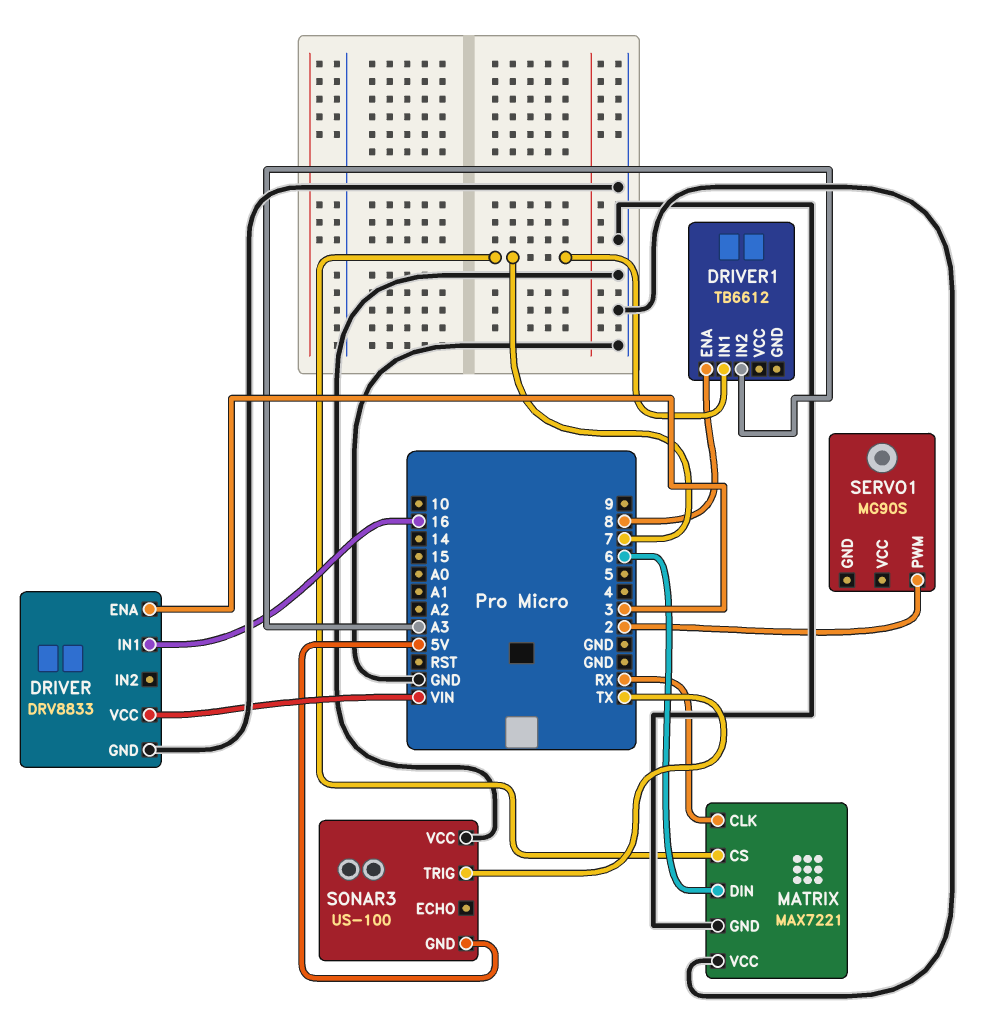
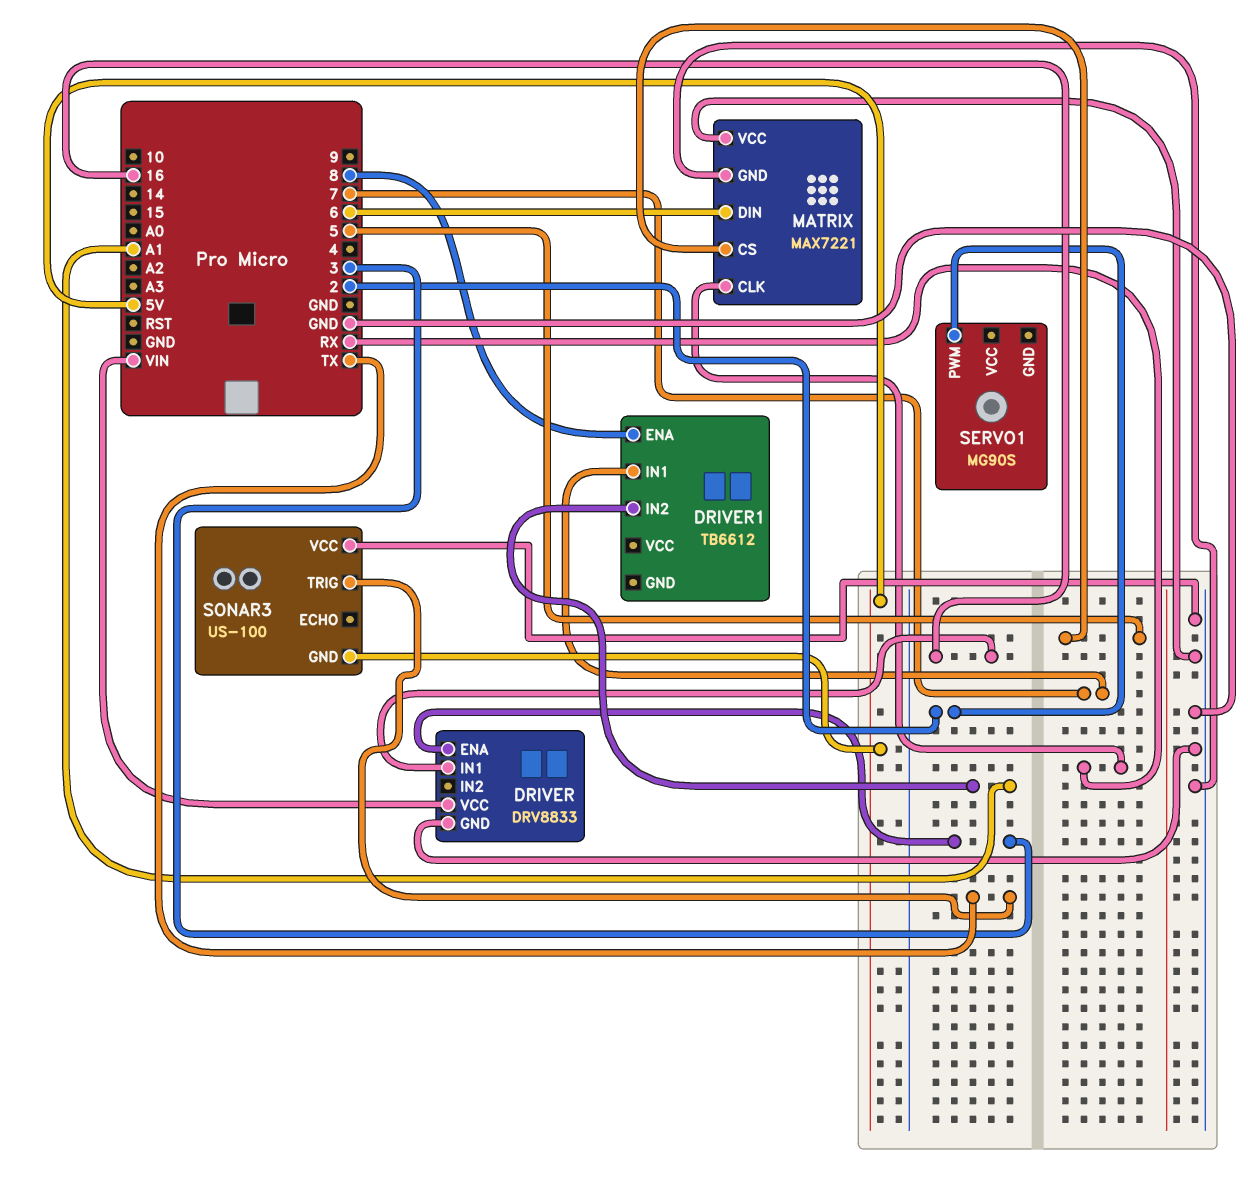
DRIVER1 pin IN2: A3 -> A1
MATRIX pin CS: 7 -> 5

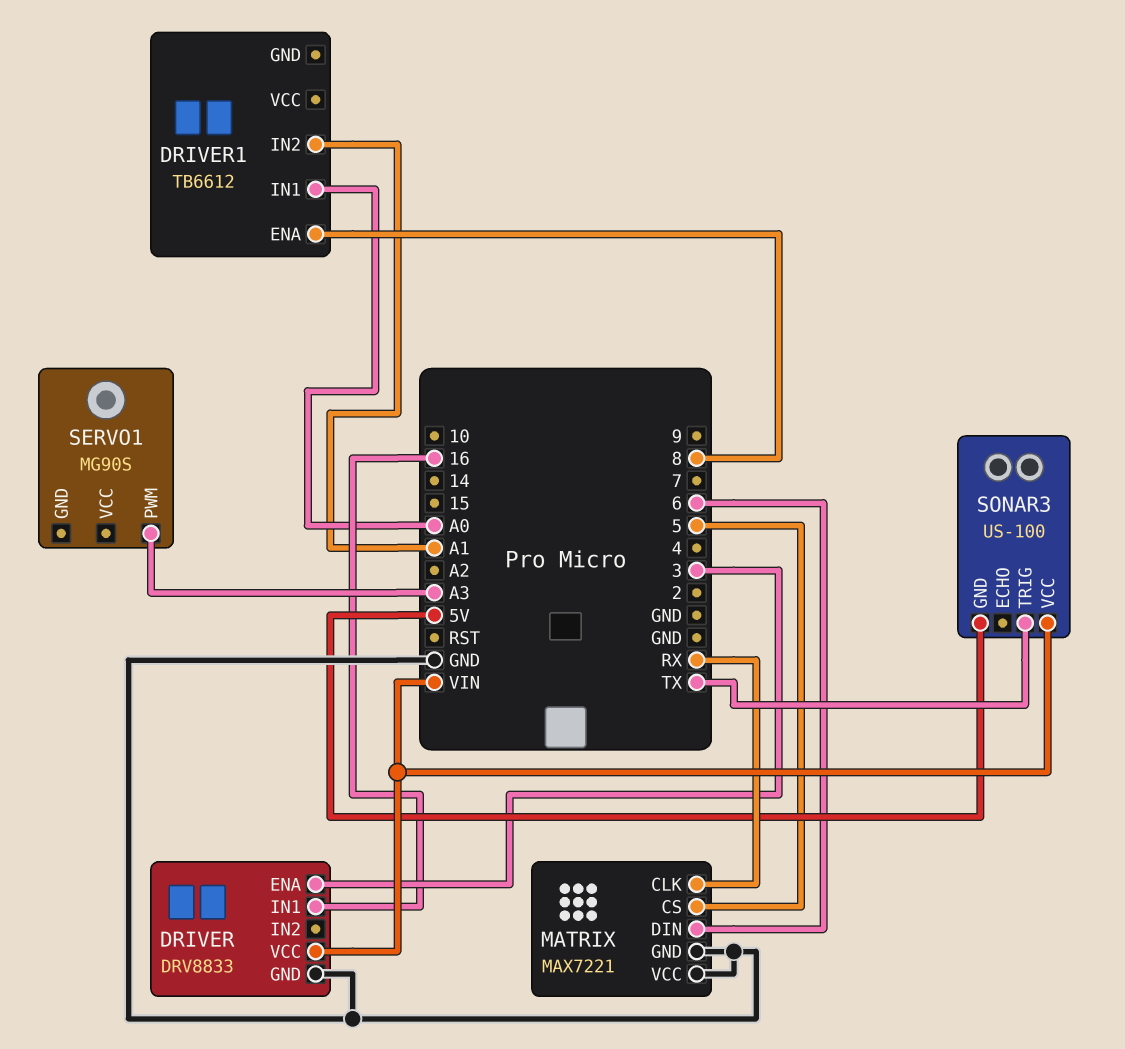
DRIVER1 pin IN1: 7 -> A0
SERVO1 pin PWM: 2 -> A3
SONAR3 pin VCC: GND -> VIN

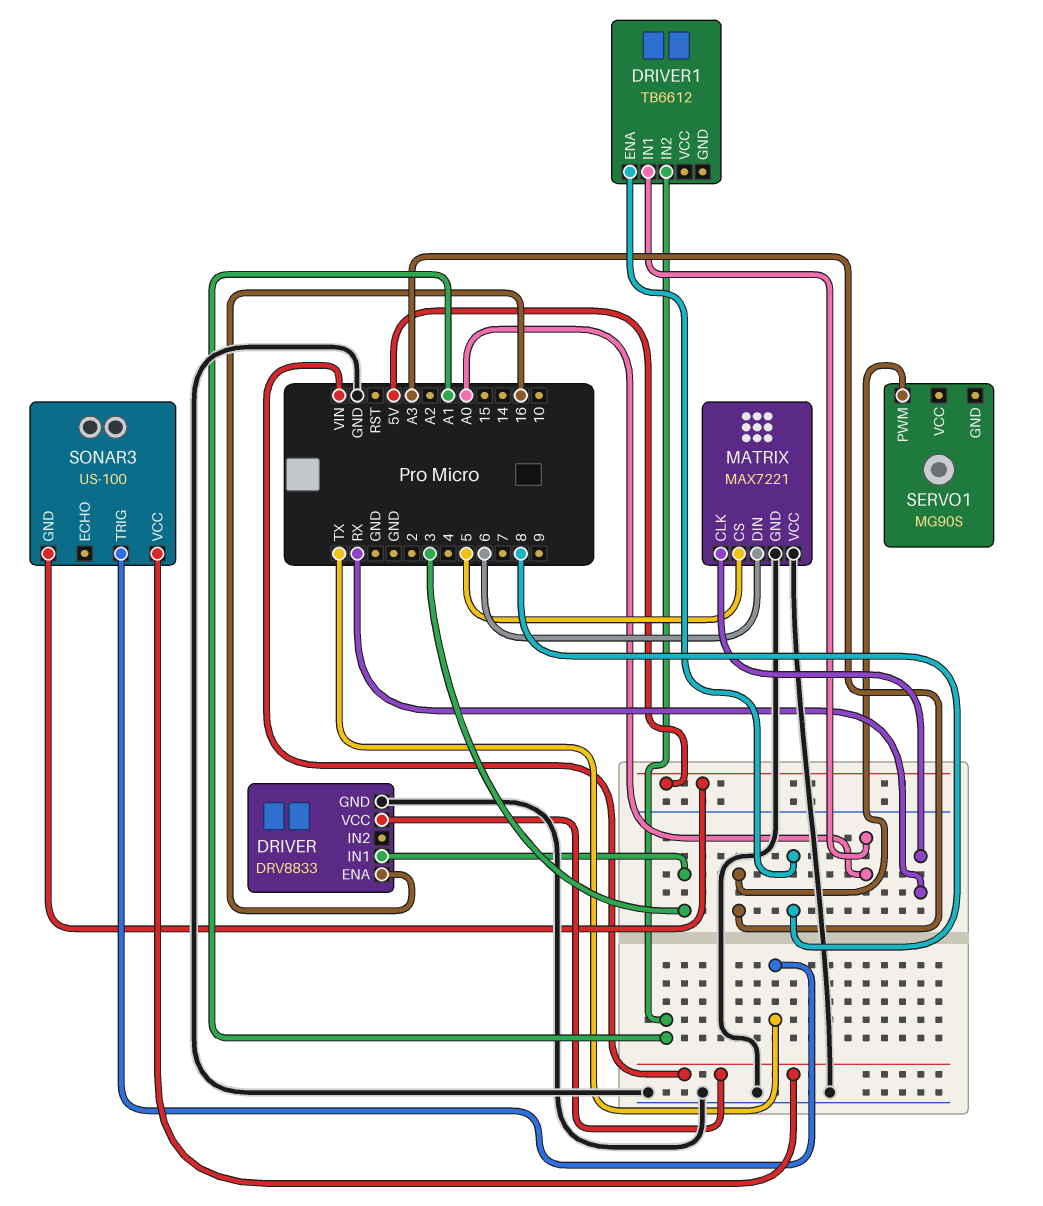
DRIVER pin ENA: 3 -> 16
DRIVER pin IN1: 16 -> 3

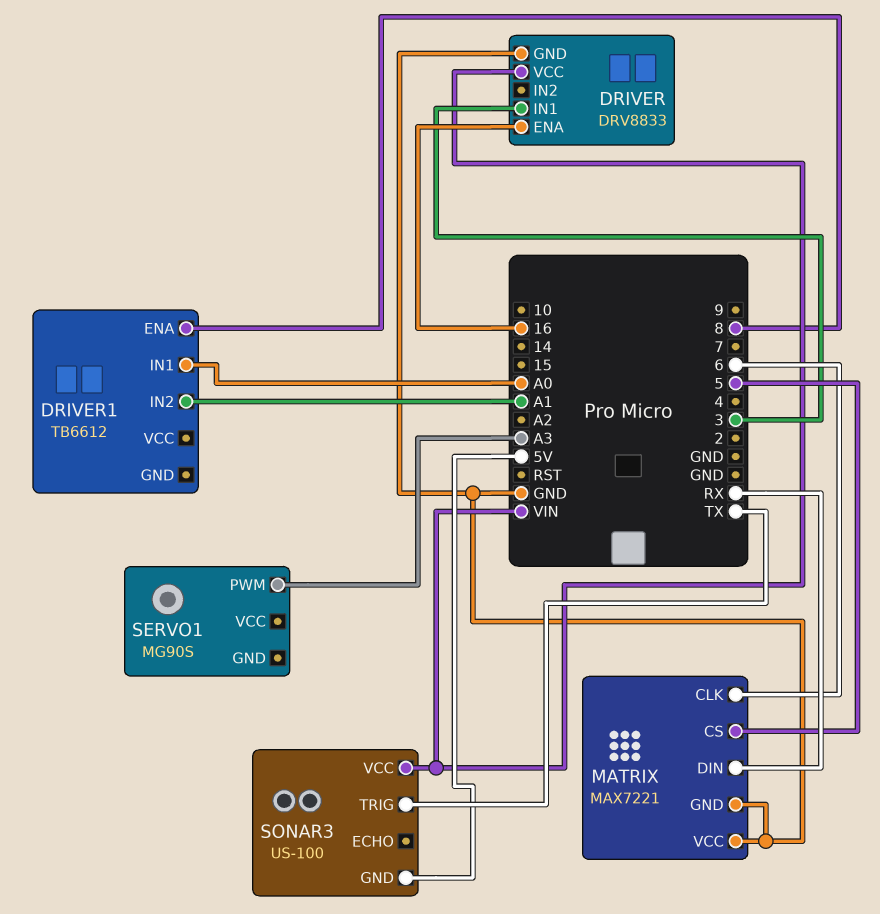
MATRIX pin CLK: RX -> 6
MATRIX pin DIN: 6 -> RX

